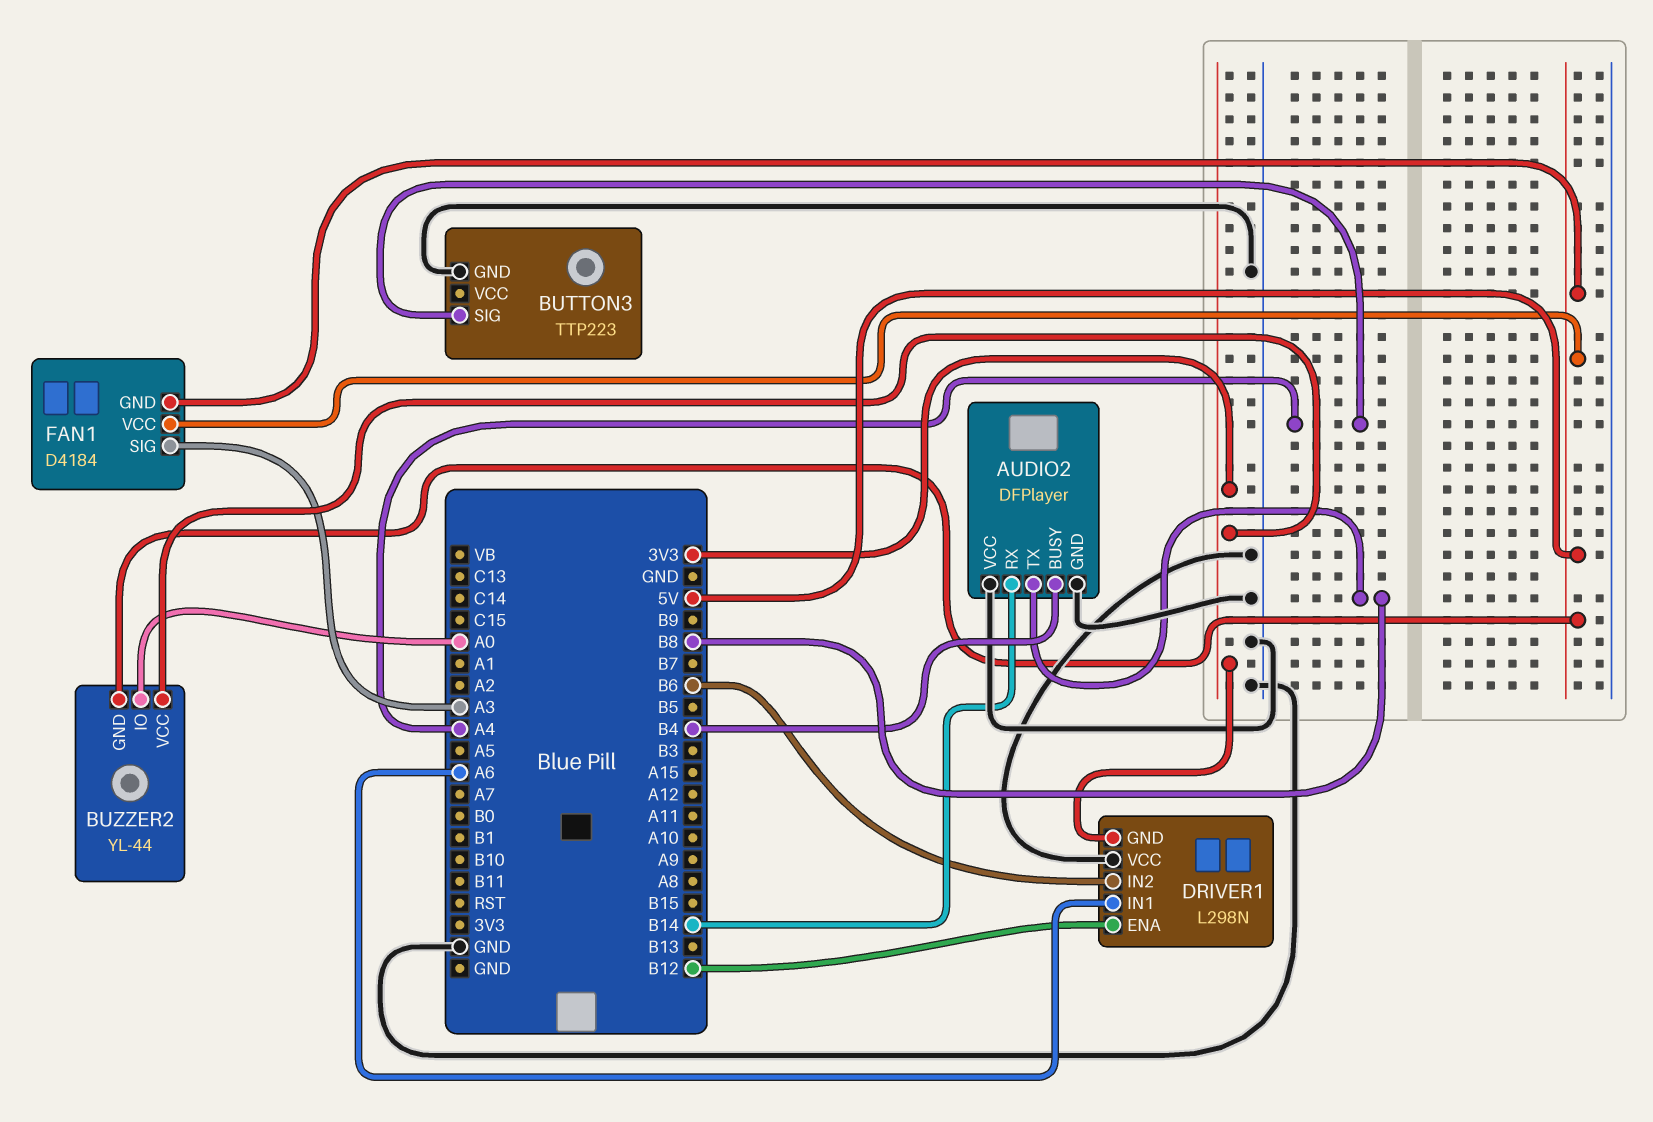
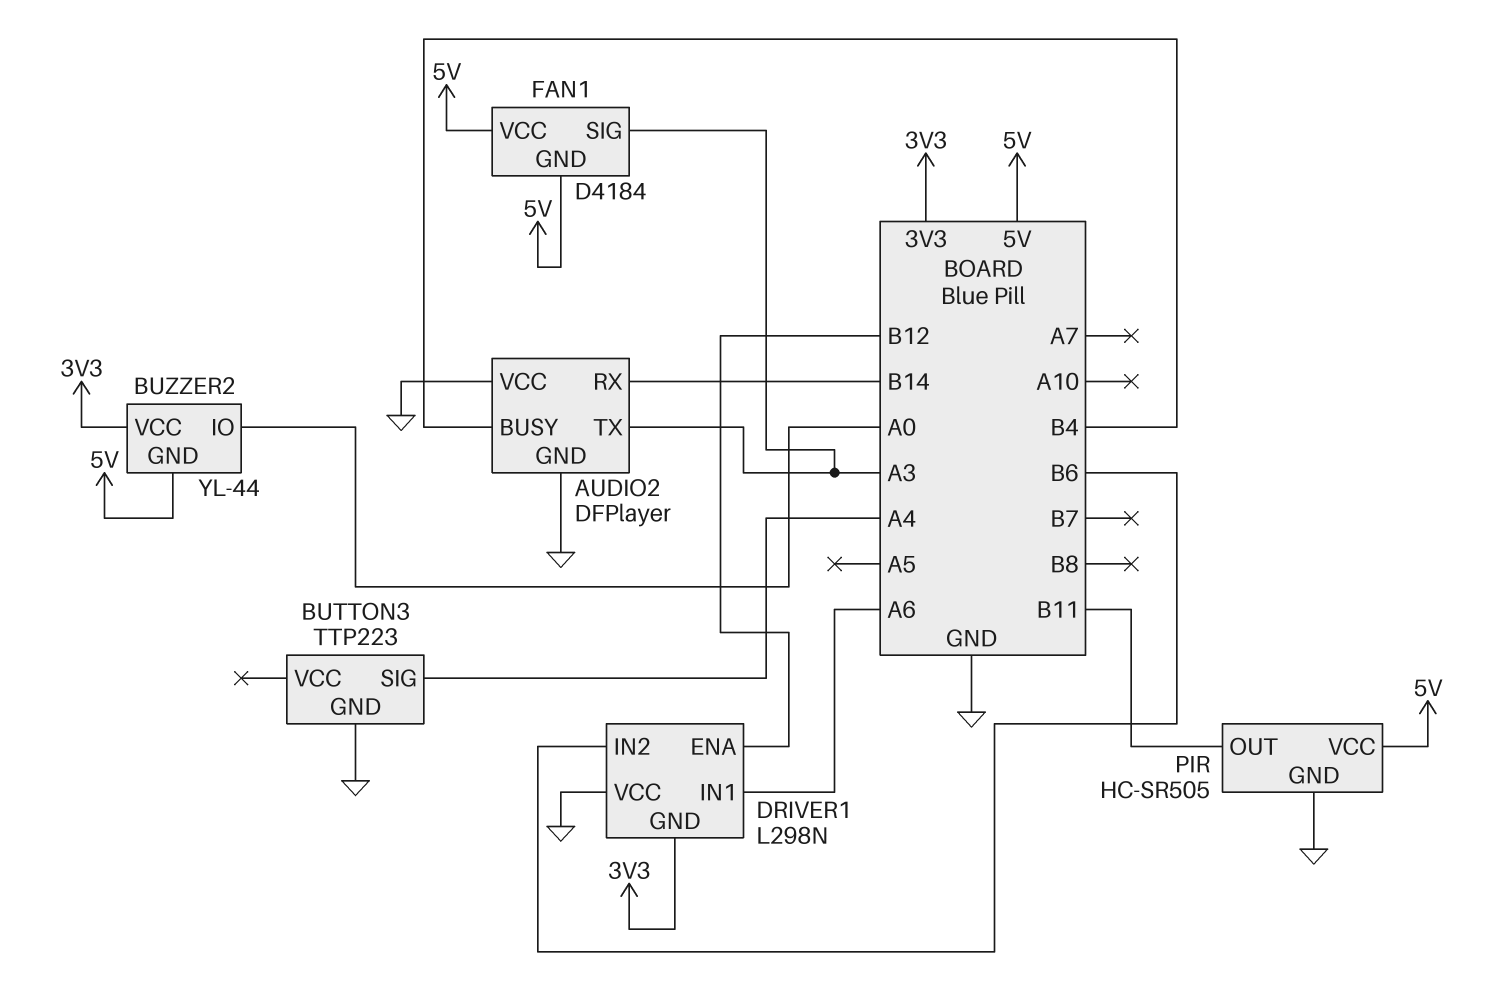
AUDIO2 pin TX: B8 -> A3
PIR: none -> HC-SR505
PIR pin GND: none -> GND
PIR pin OUT: none -> B11
PIR pin VCC: none -> 5V

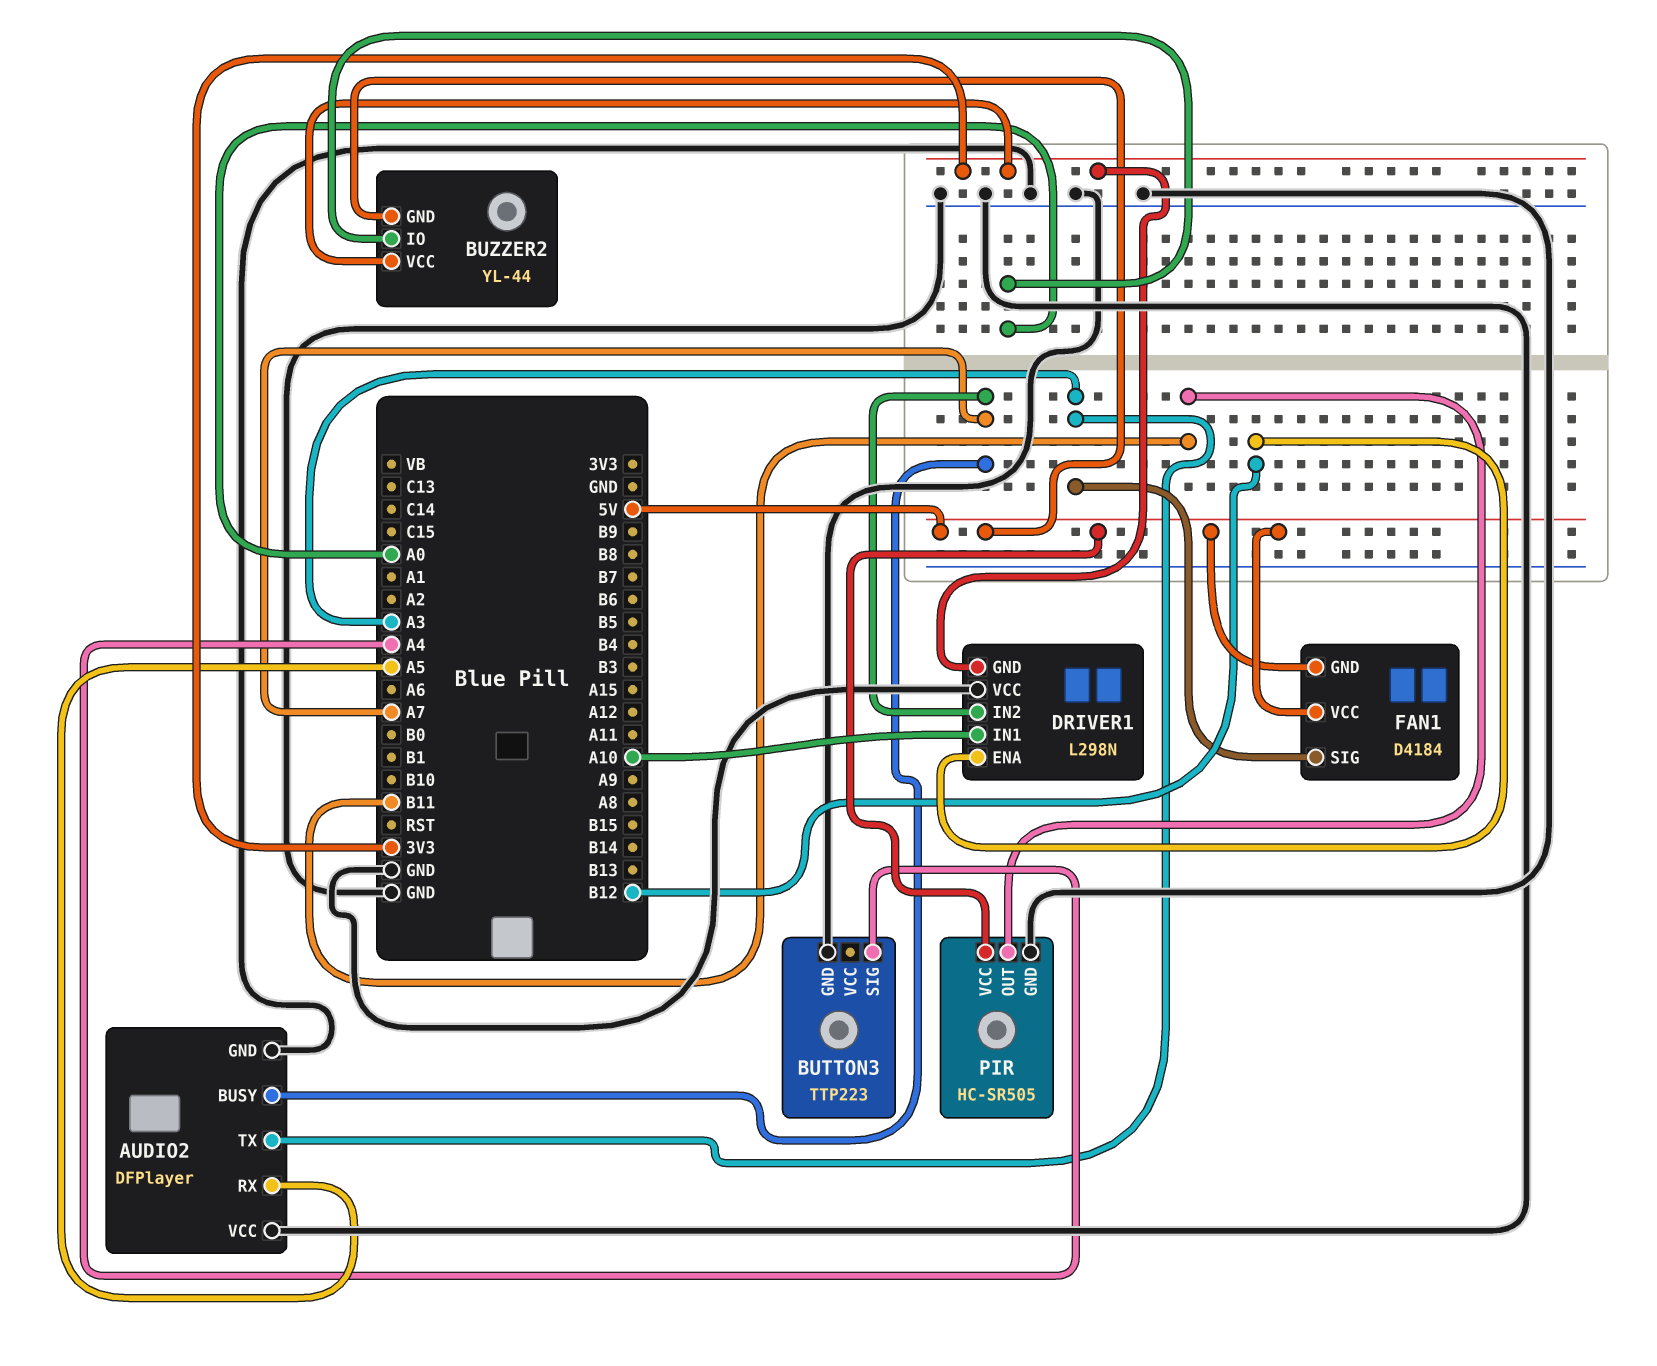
AUDIO2 pin BUSY: B4 -> A7
AUDIO2 pin RX: B14 -> A5
DRIVER1 pin IN1: A6 -> A10
DRIVER1 pin IN2: B6 -> A7

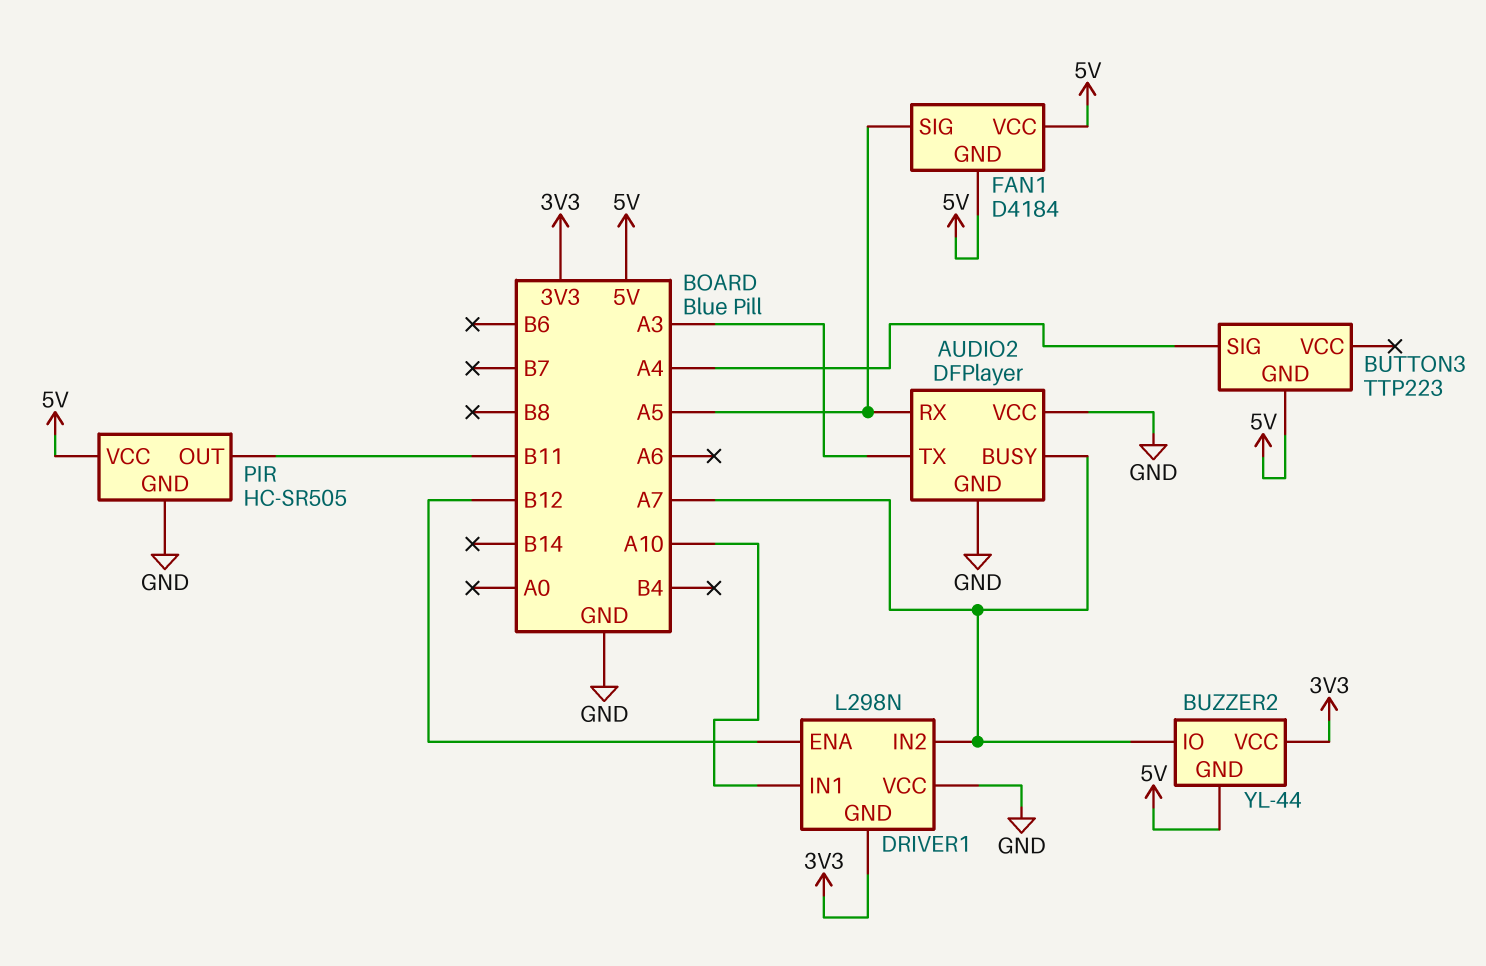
BUTTON3 pin GND: GND -> 5V
BUZZER2 pin IO: A0 -> A7
FAN1 pin SIG: A3 -> A5

